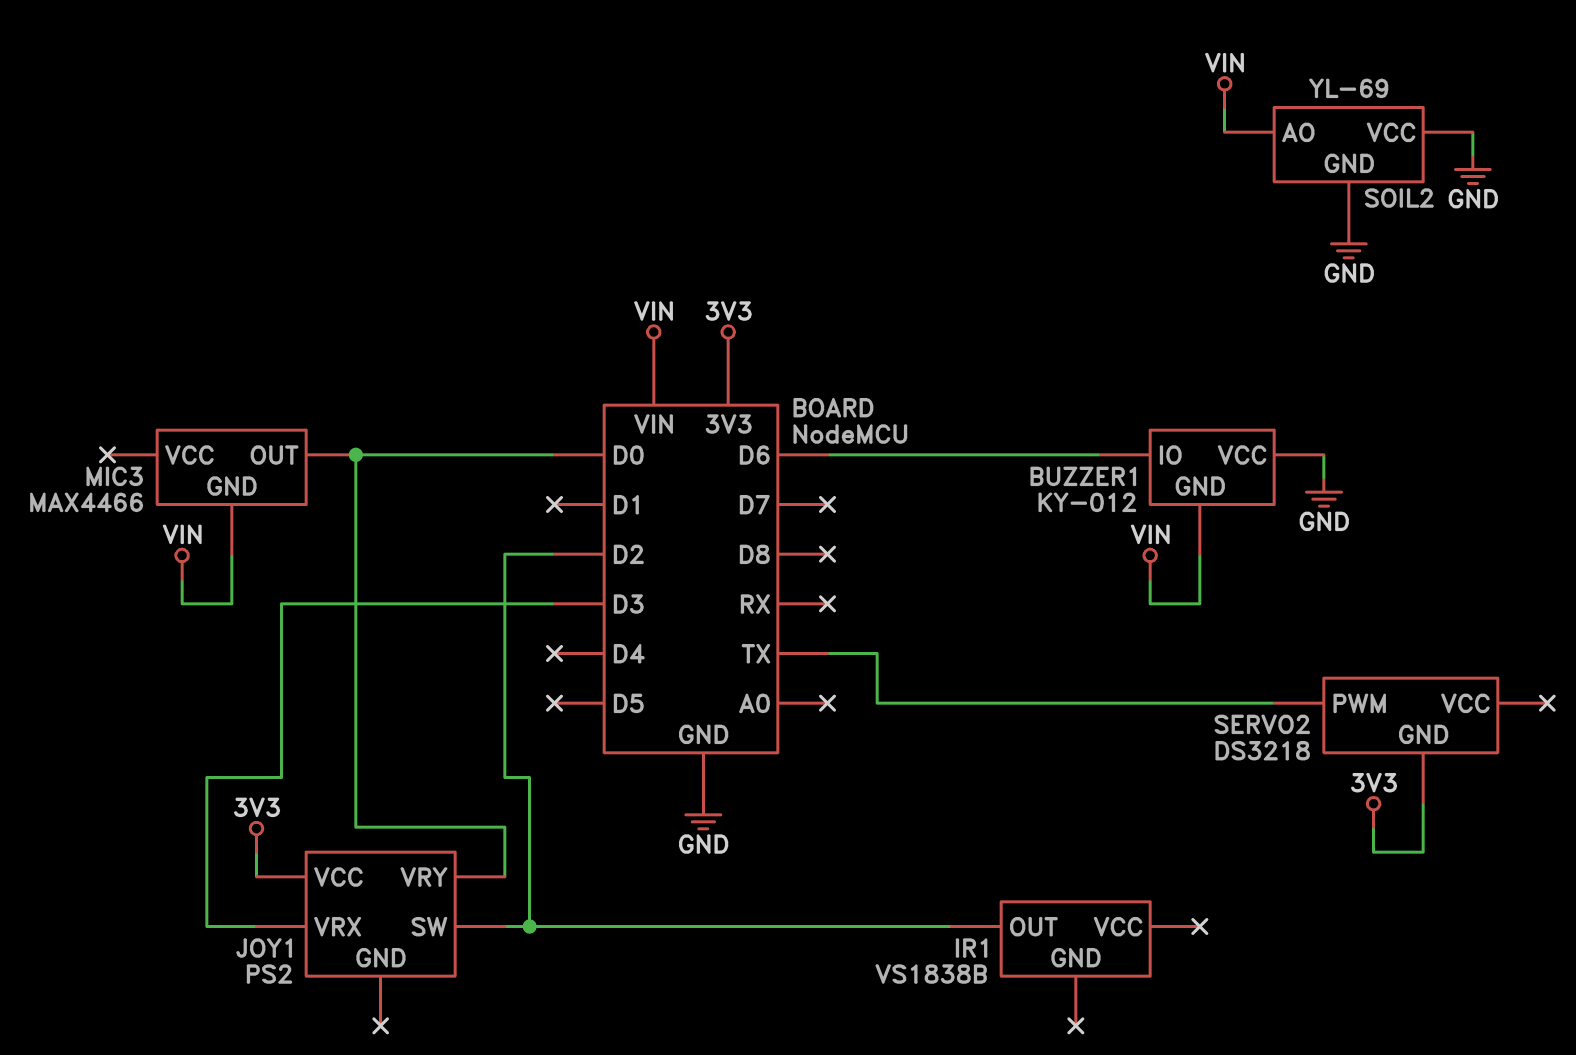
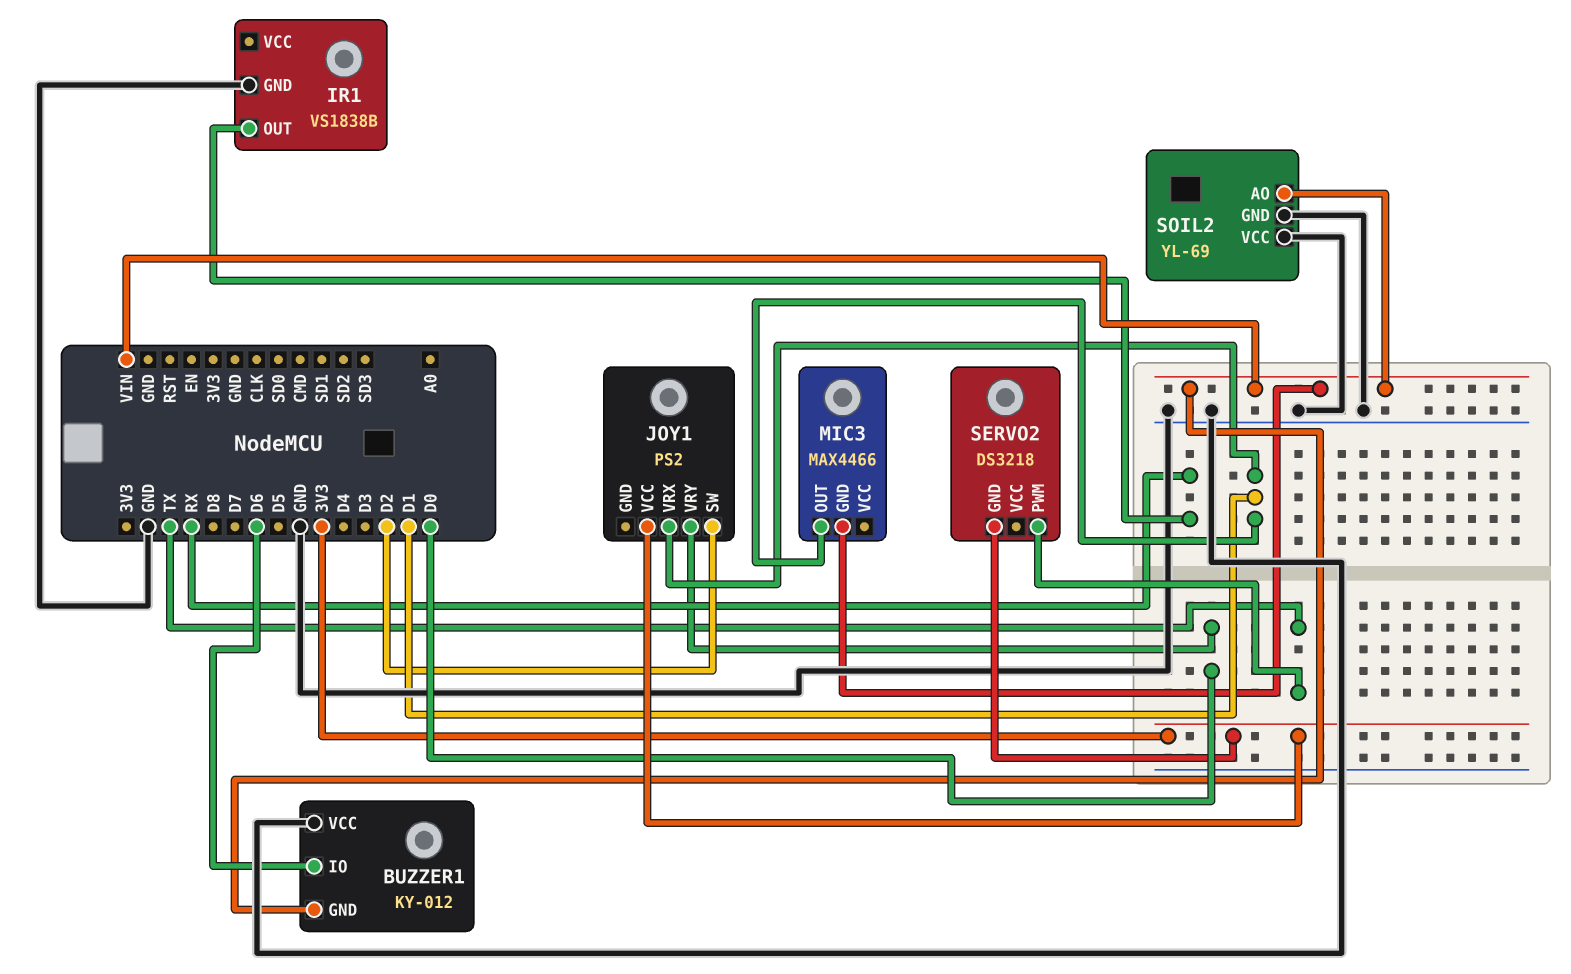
IR1 pin GND: none -> GND
IR1 pin OUT: D2 -> RX
JOY1 pin VRX: D3 -> D1
MIC3 pin OUT: D0 -> D1

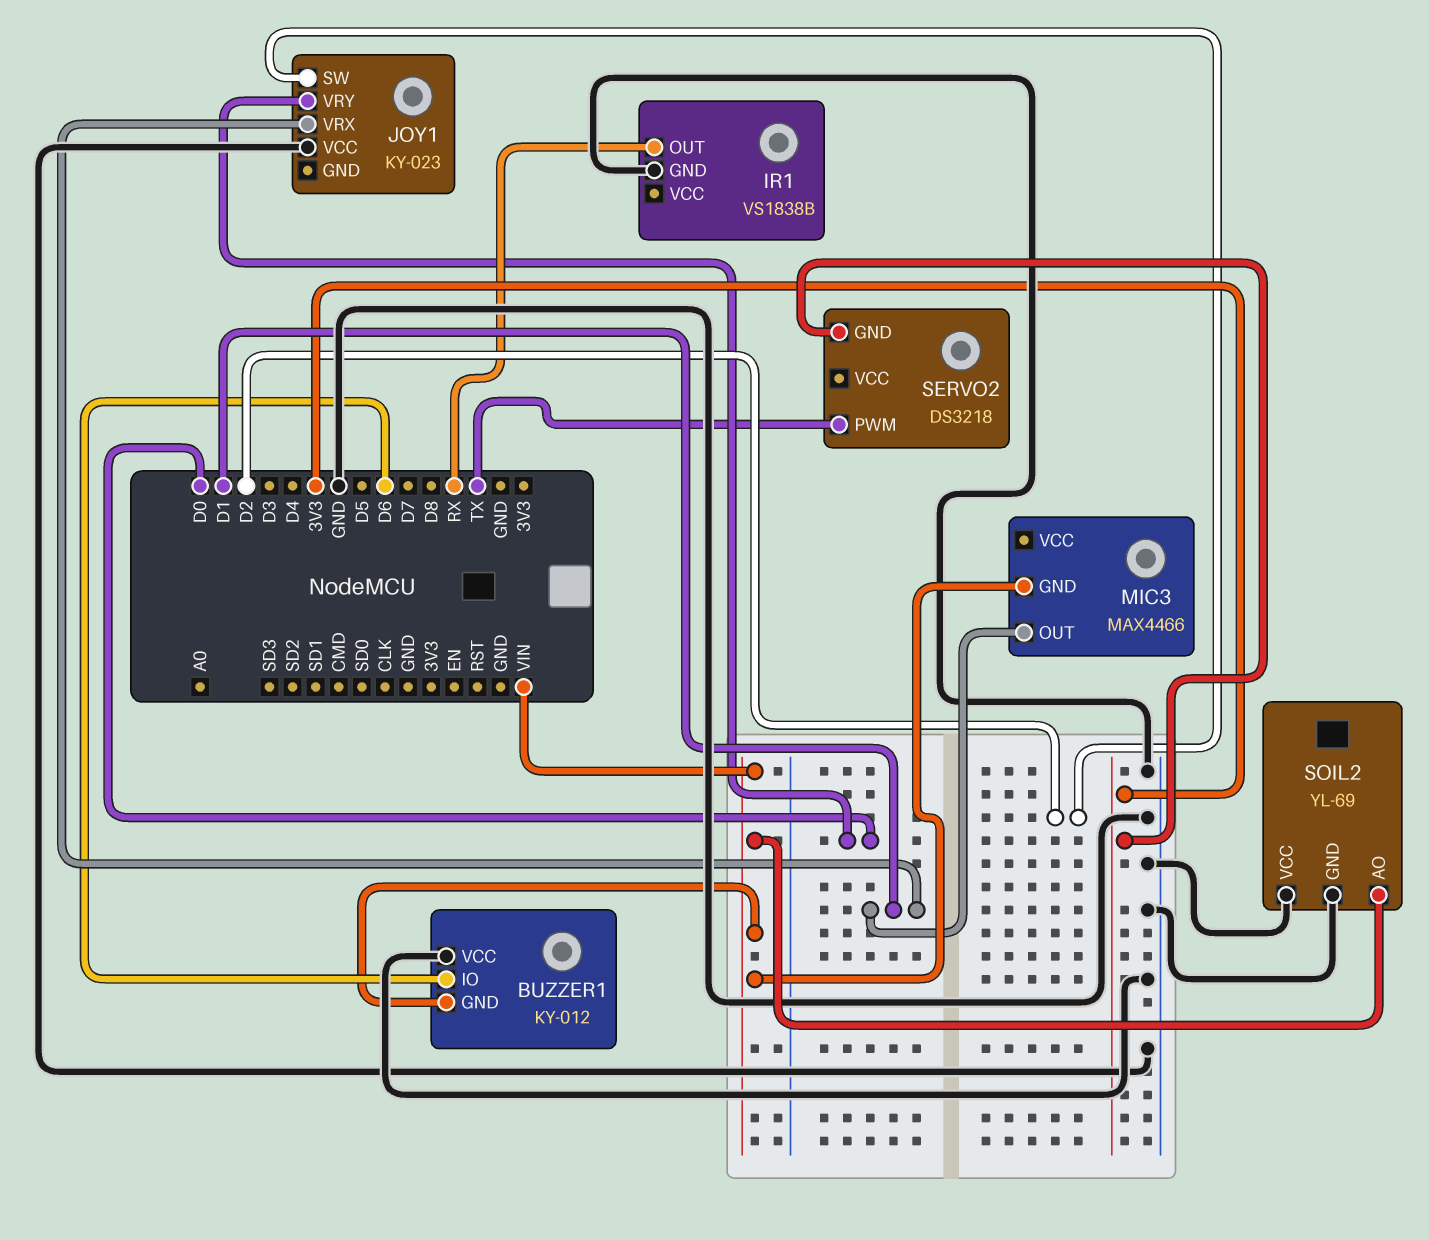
JOY1: PS2 -> KY-023
JOY1 pin VCC: 3V3 -> GND

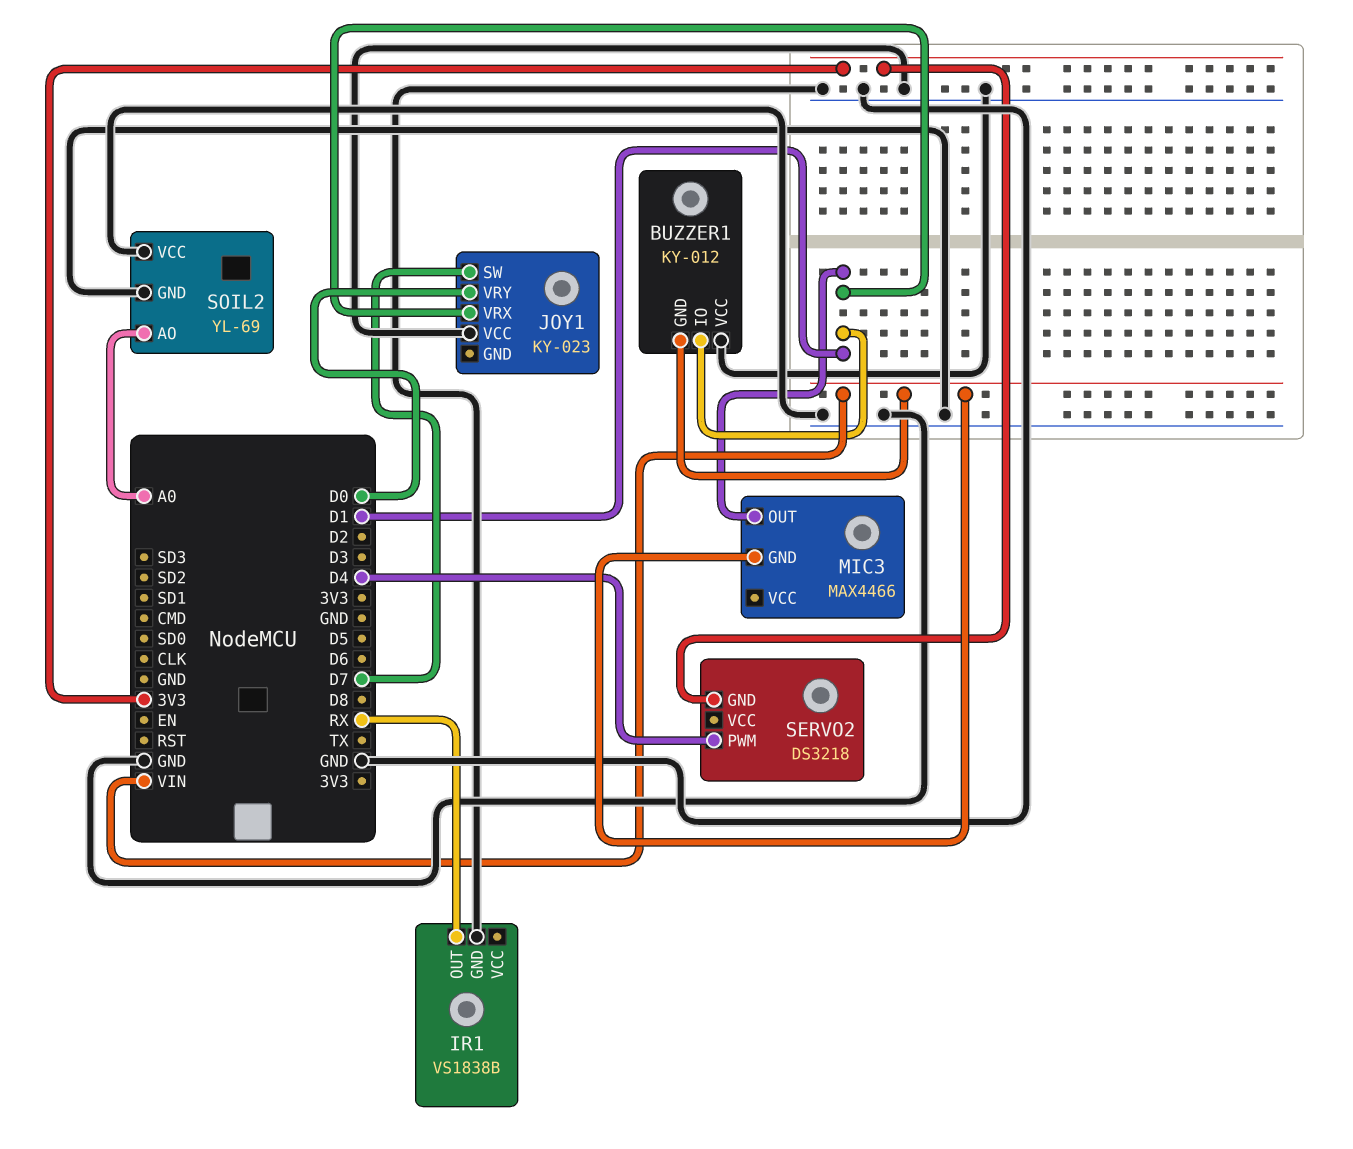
BUZZER1 pin IO: D6 -> D1
JOY1 pin SW: D2 -> D7
SERVO2 pin PWM: TX -> D4
SOIL2 pin AO: VIN -> A0

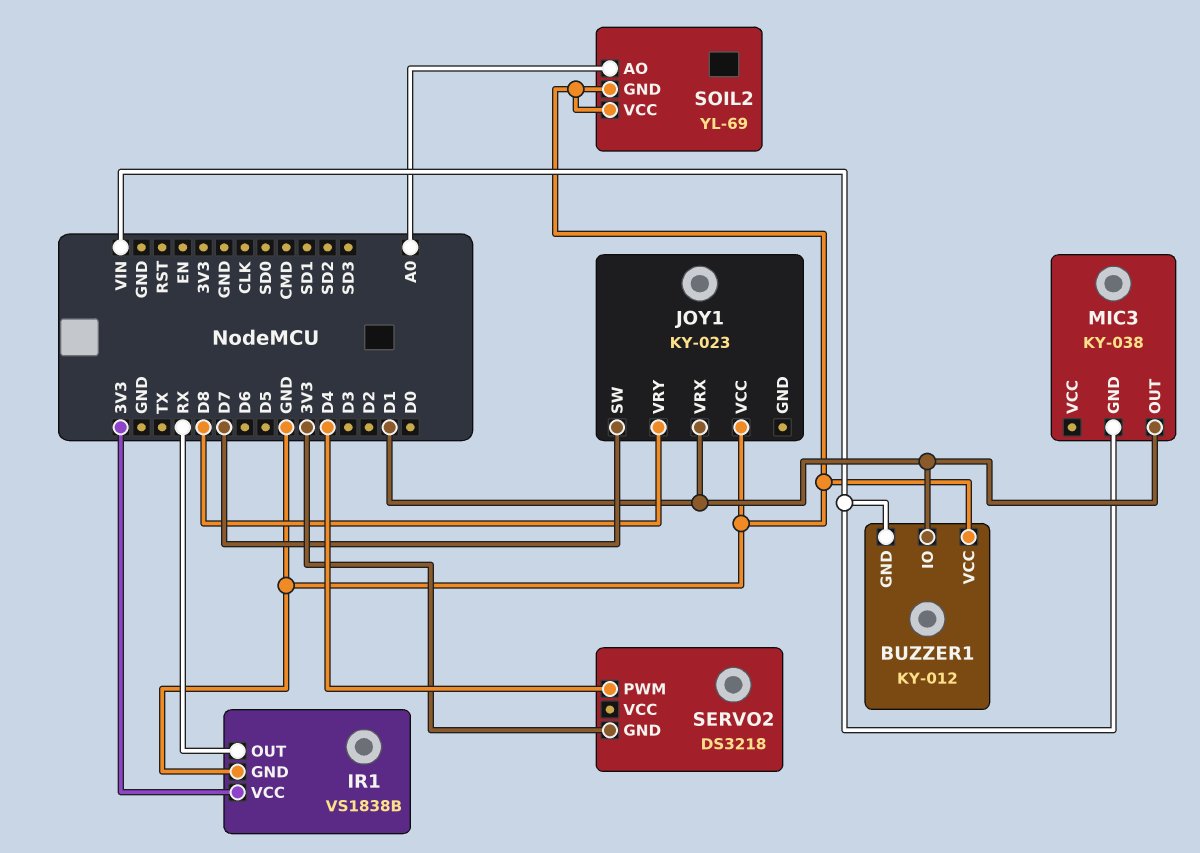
IR1 pin VCC: none -> 3V3
JOY1 pin VRY: D0 -> D8
MIC3: MAX4466 -> KY-038

